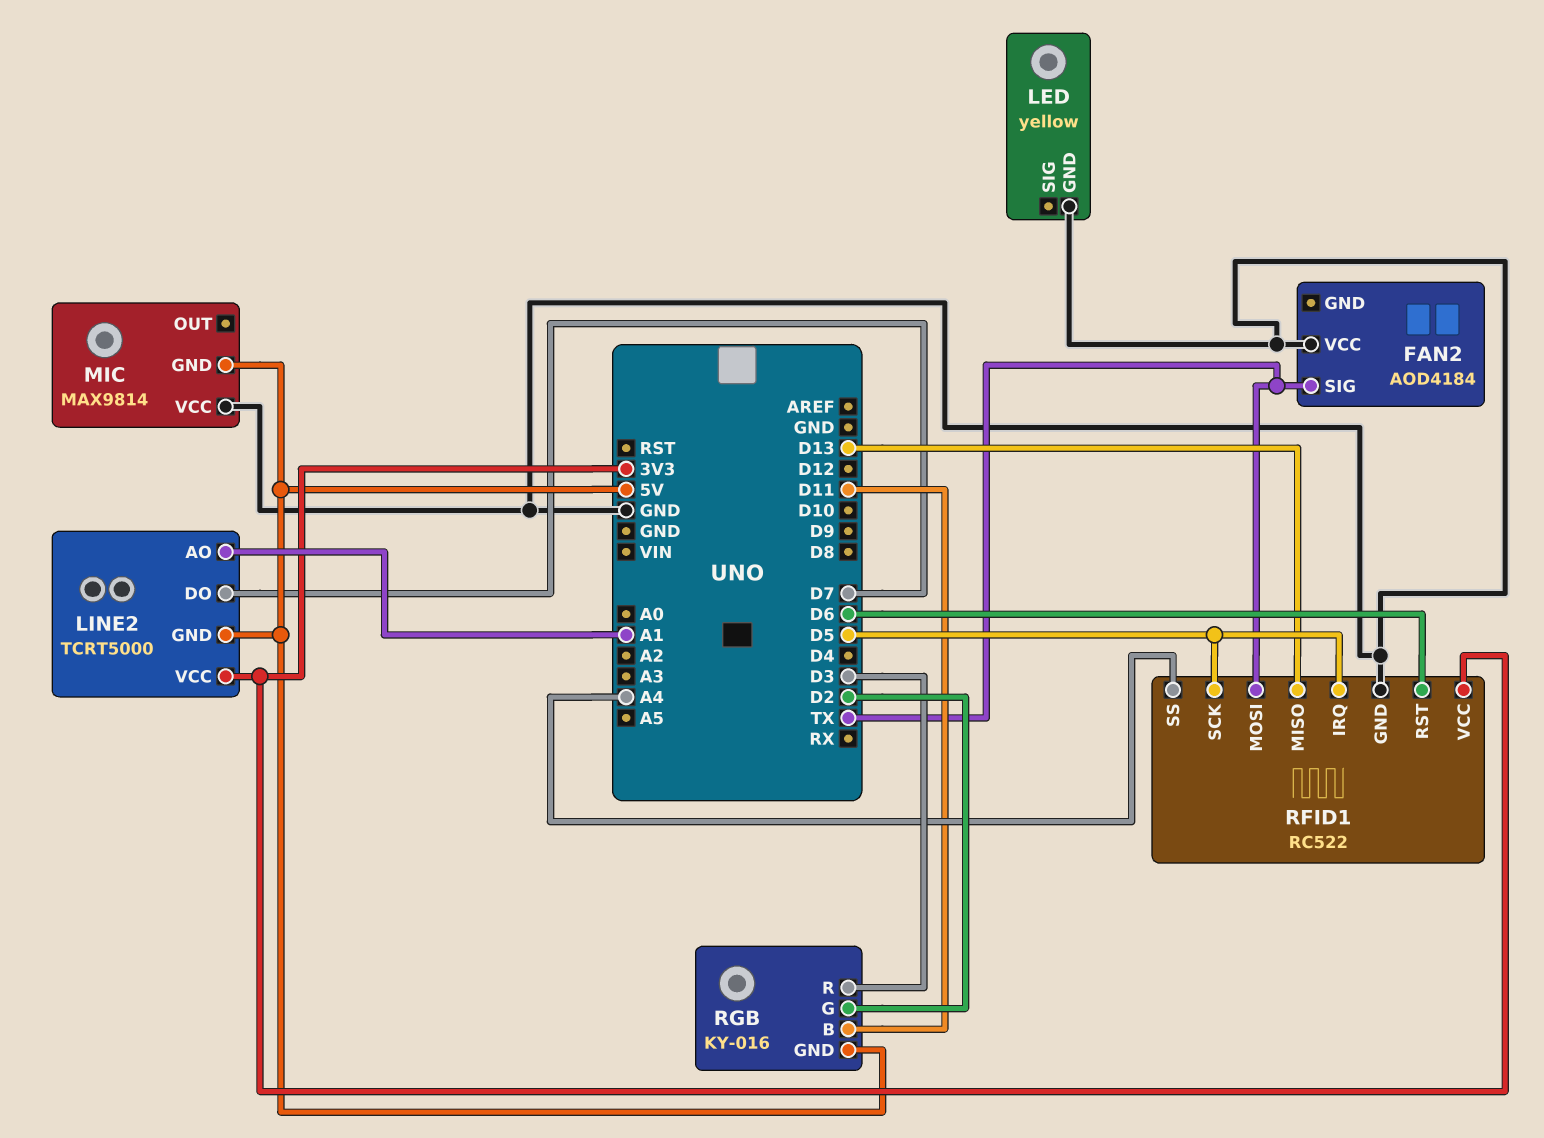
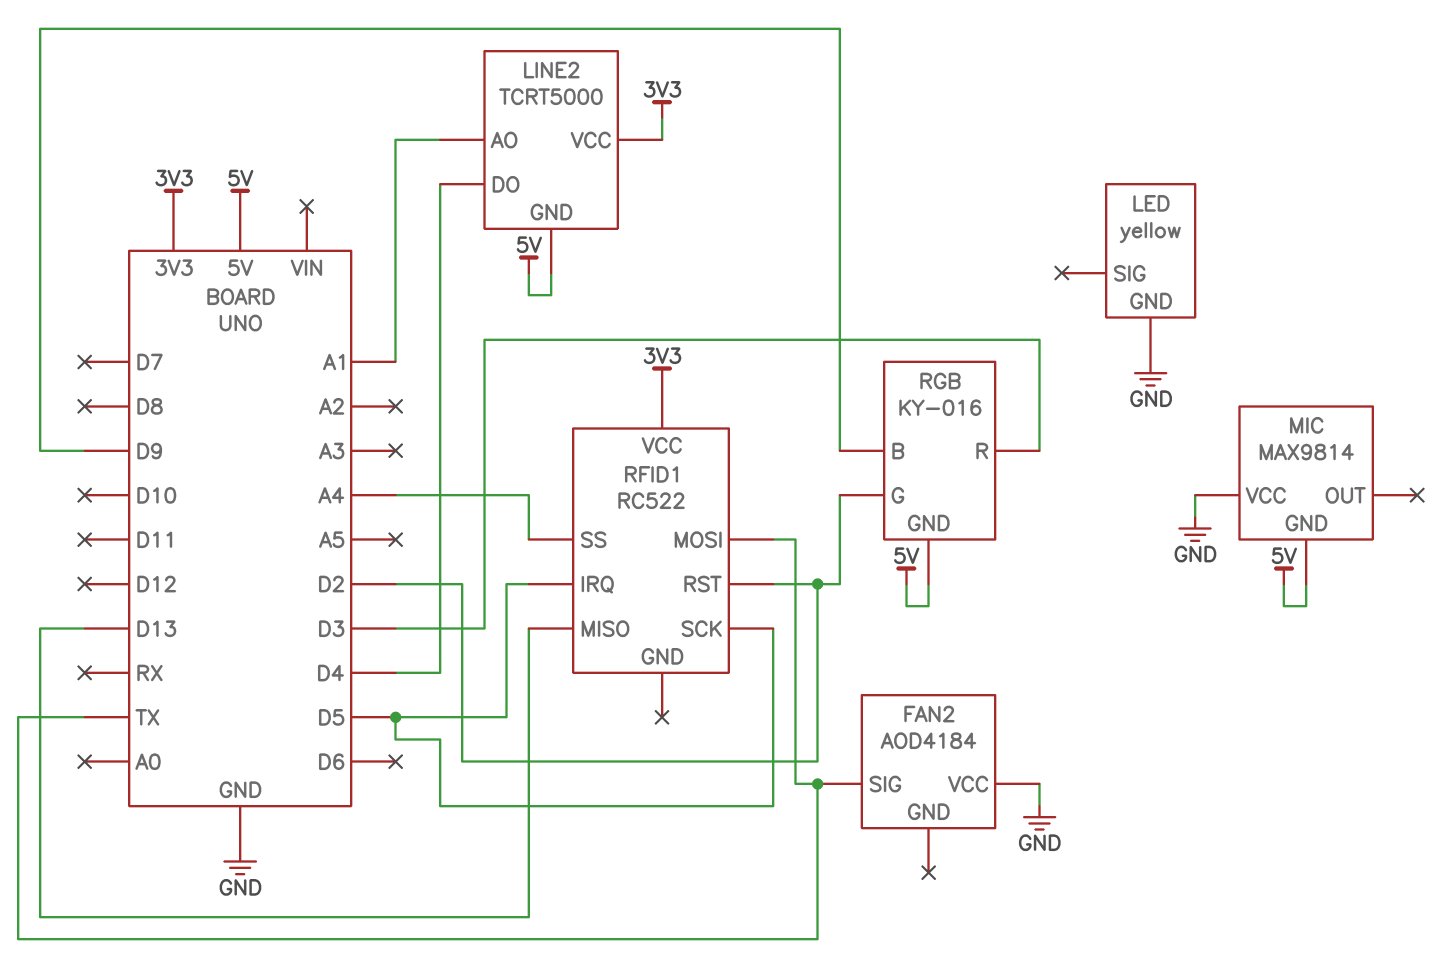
LINE2 pin DO: D7 -> D4
RFID1 pin GND: GND -> none
RFID1 pin RST: D6 -> D2
RGB pin B: D11 -> D9

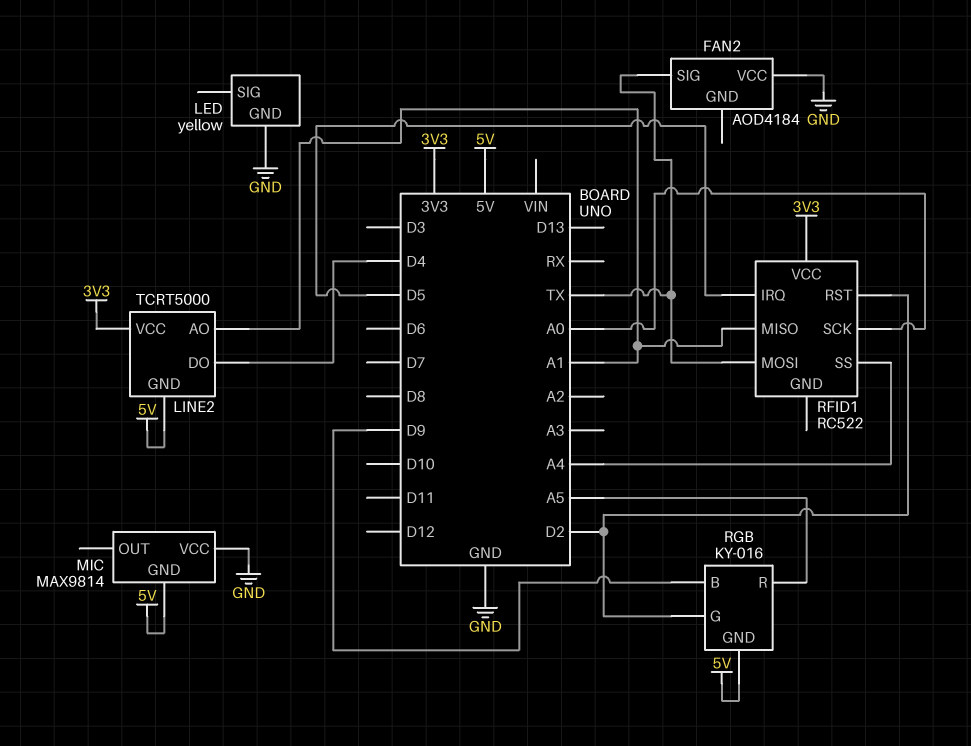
RFID1 pin MISO: D13 -> A1
RFID1 pin SCK: D5 -> A0
RGB pin R: D3 -> A5

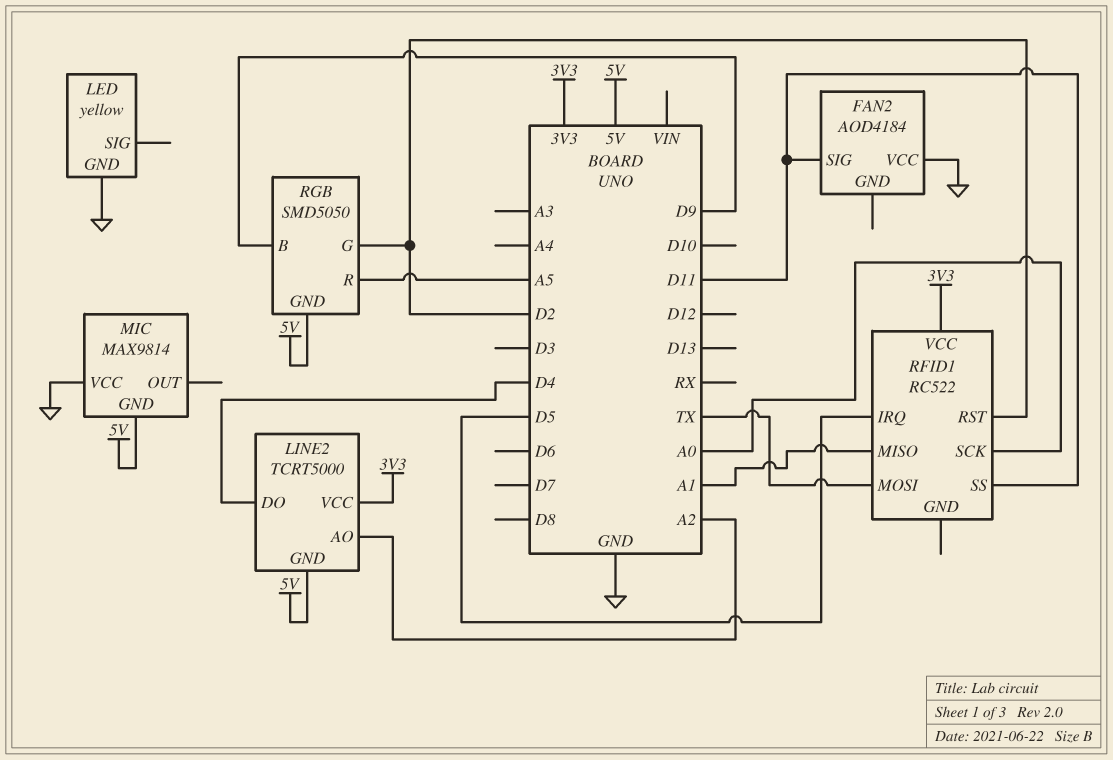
FAN2 pin SIG: TX -> D11
LINE2 pin AO: A1 -> A2
RFID1 pin SS: A4 -> D11
RGB: KY-016 -> SMD5050

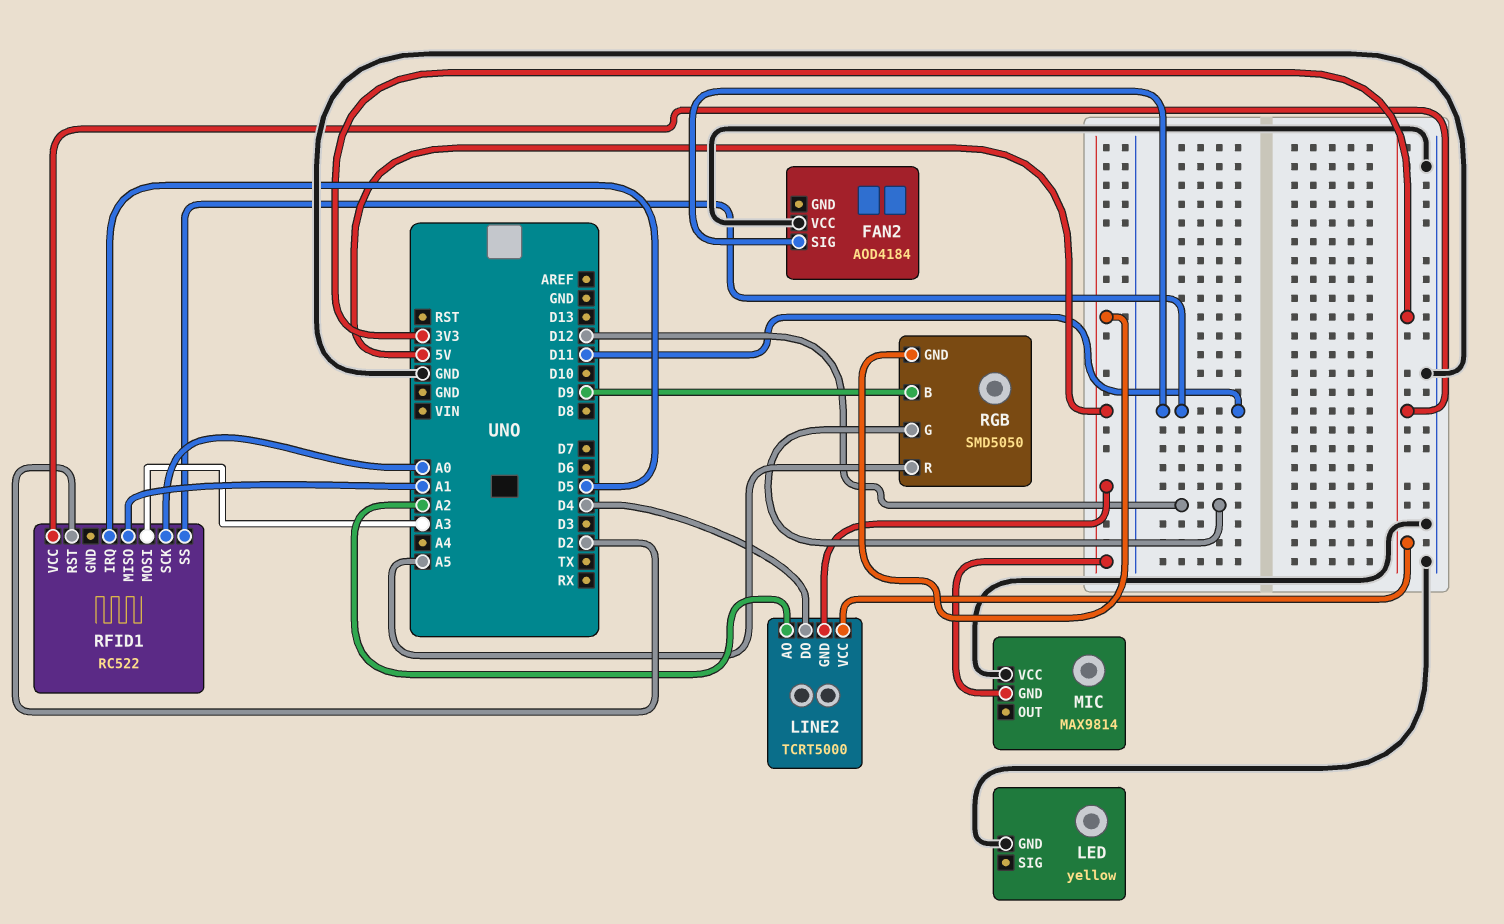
RFID1 pin MOSI: TX -> A3
RGB pin G: D2 -> D12

